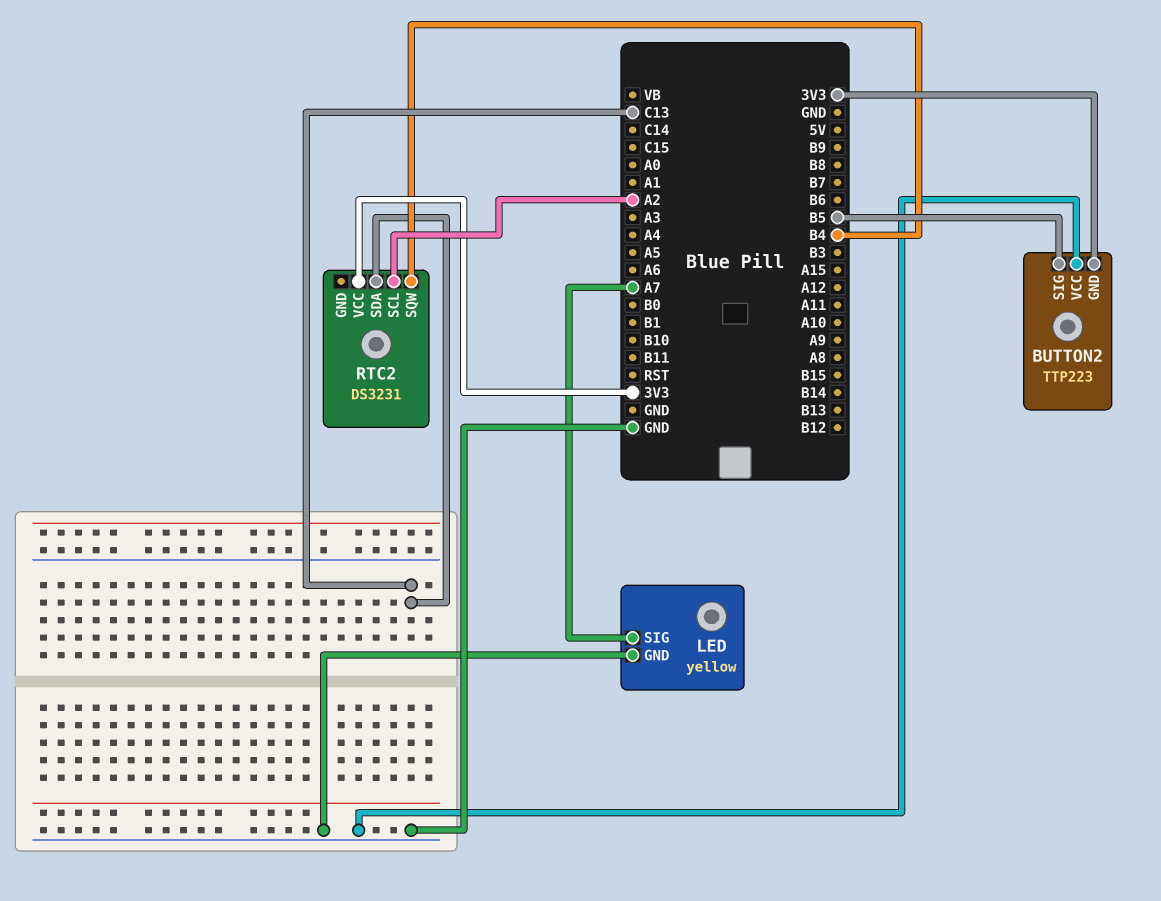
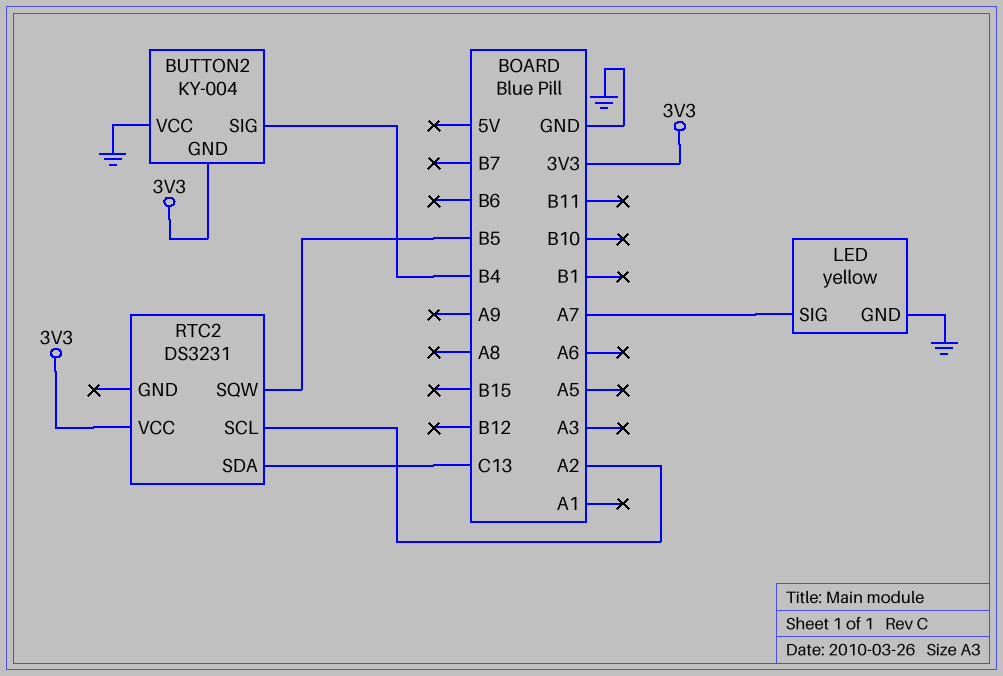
BUTTON2: TTP223 -> KY-004
BUTTON2 pin SIG: B5 -> B4
RTC2 pin SQW: B4 -> B5

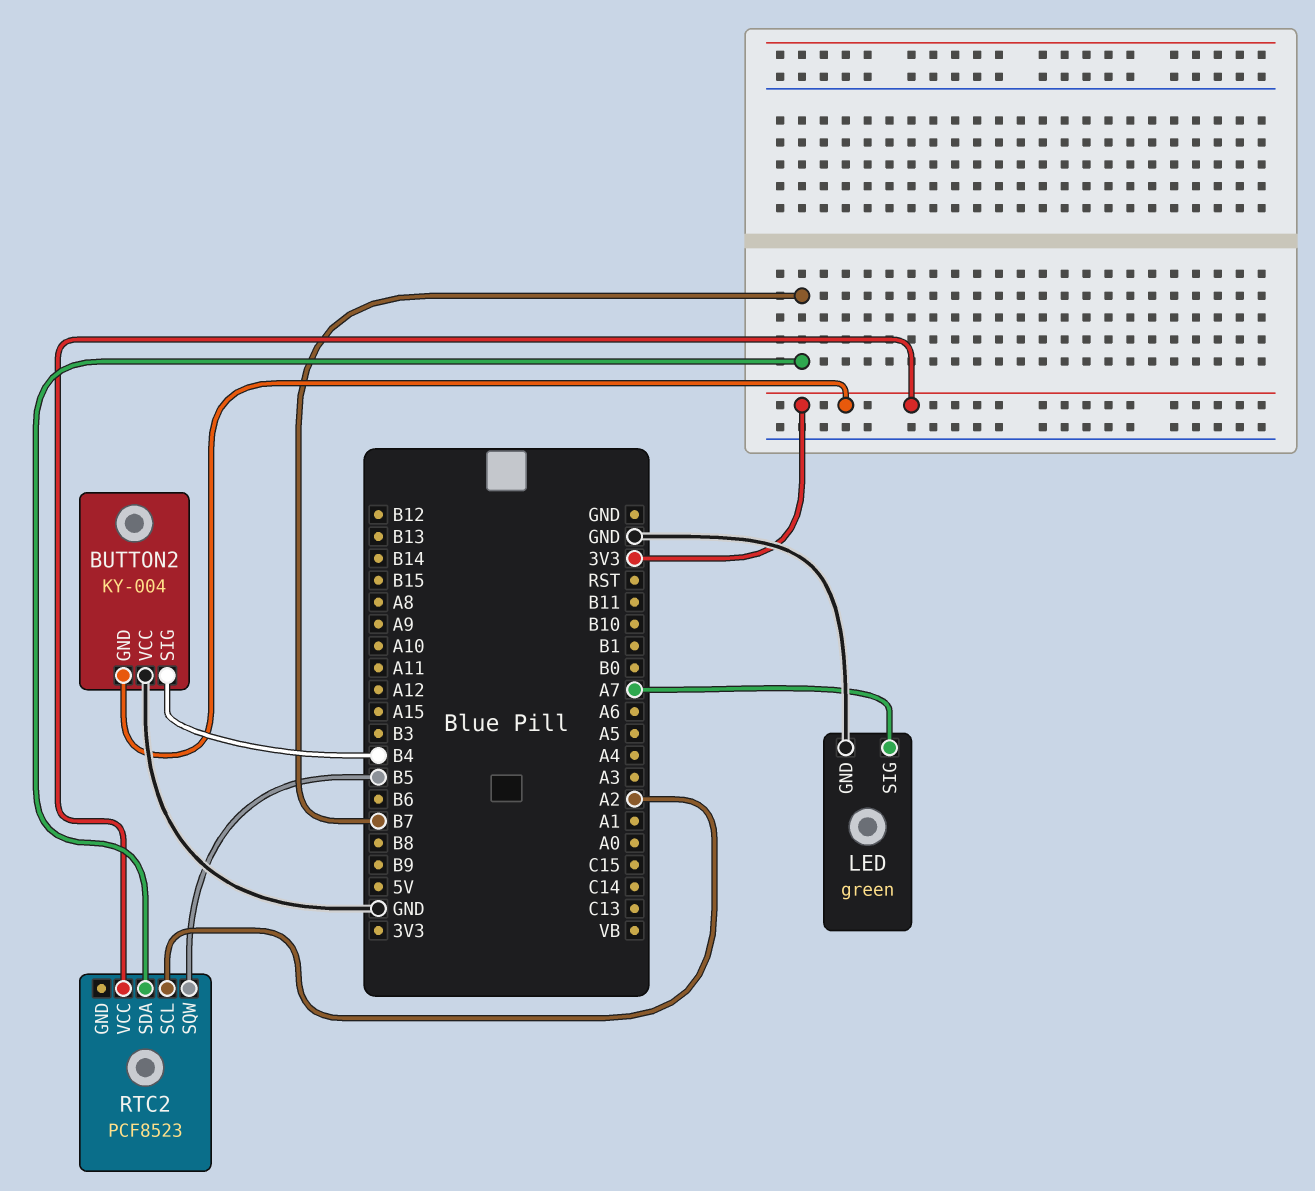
LED: yellow -> green
RTC2: DS3231 -> PCF8523
RTC2 pin SDA: C13 -> B7

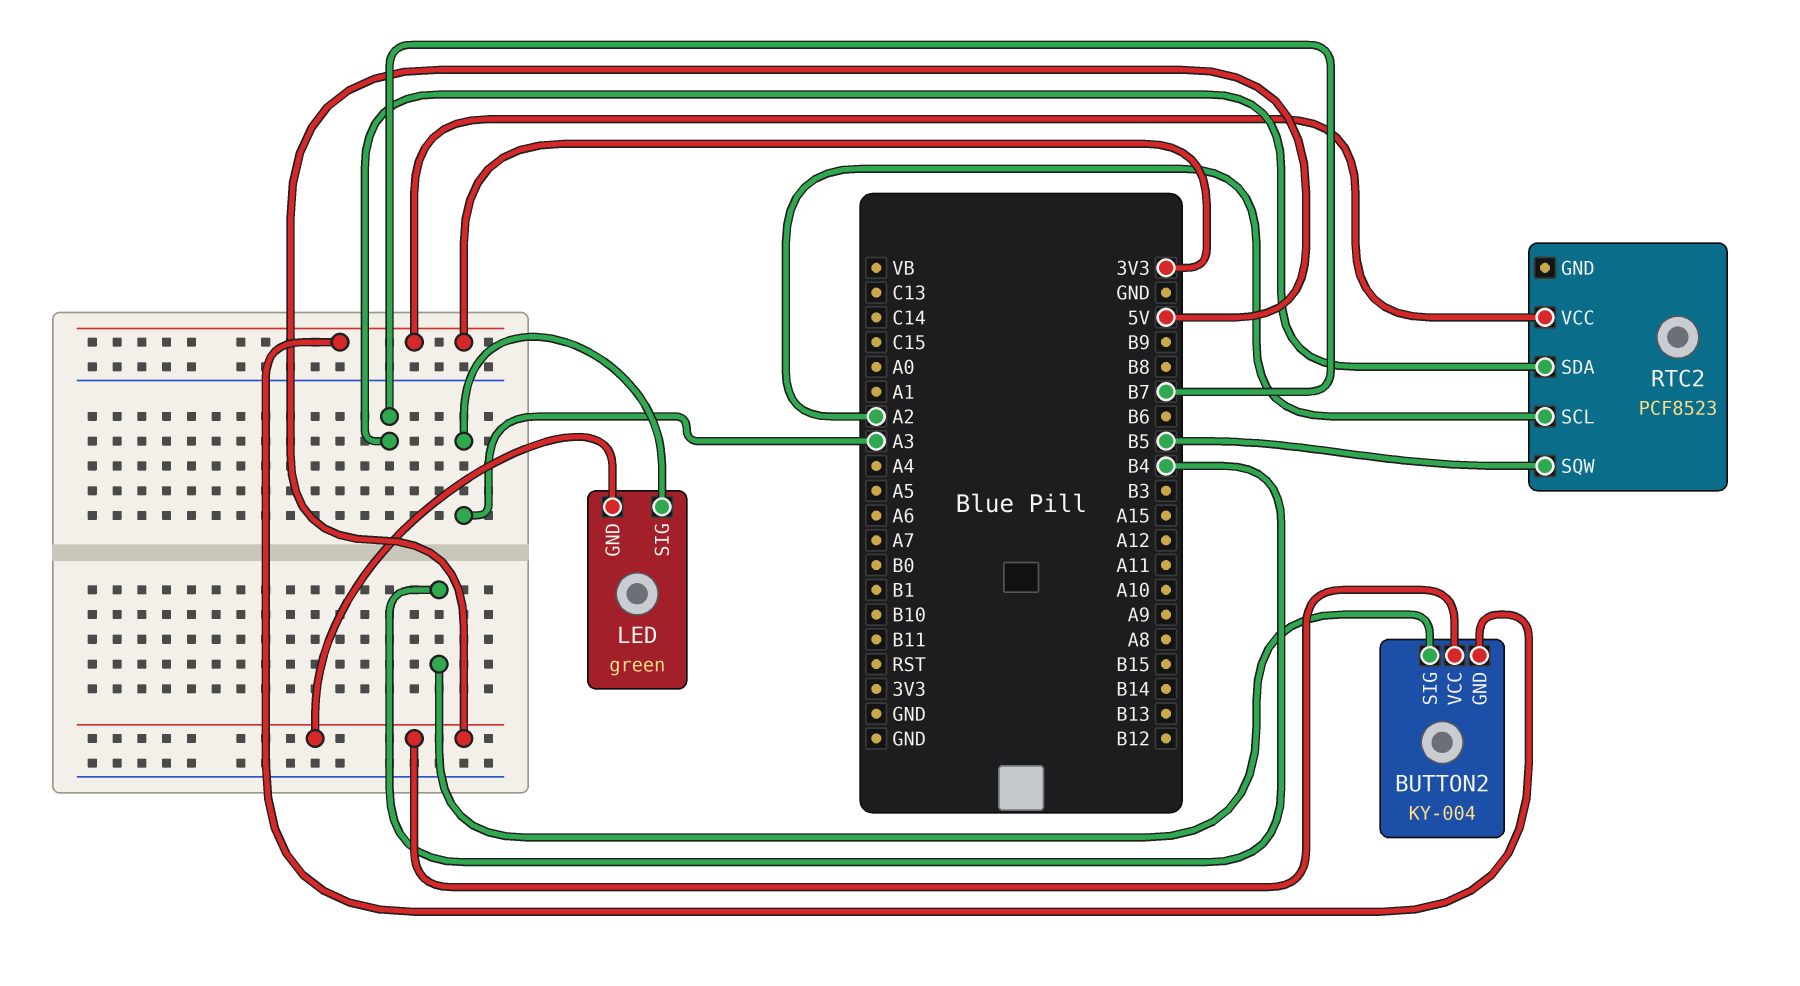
BUTTON2 pin VCC: GND -> 5V
LED pin GND: GND -> 5V
LED pin SIG: A7 -> A3

